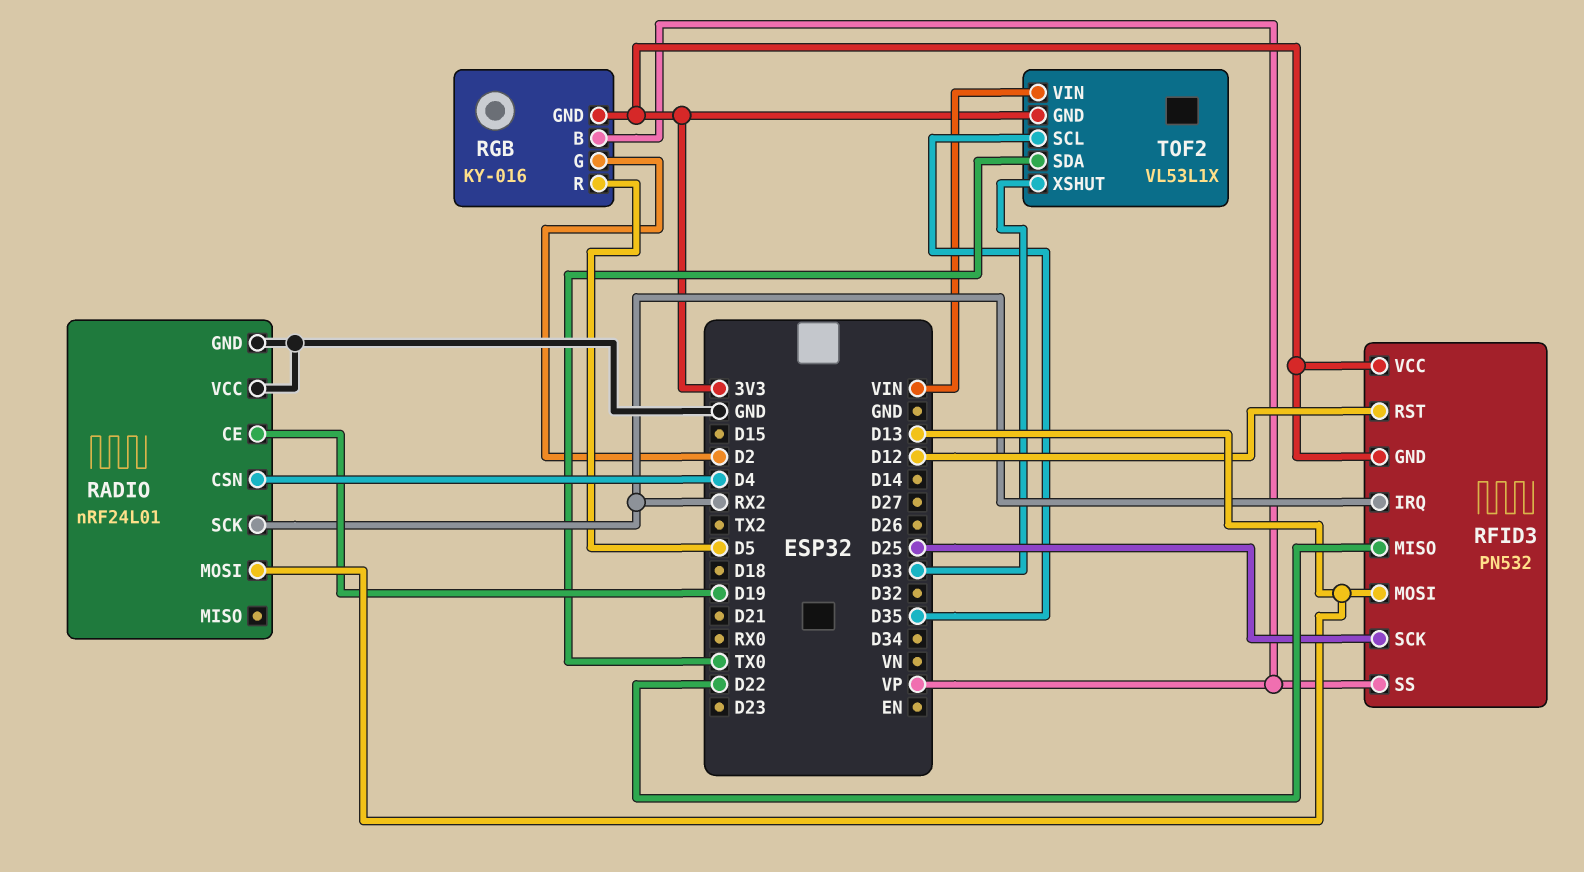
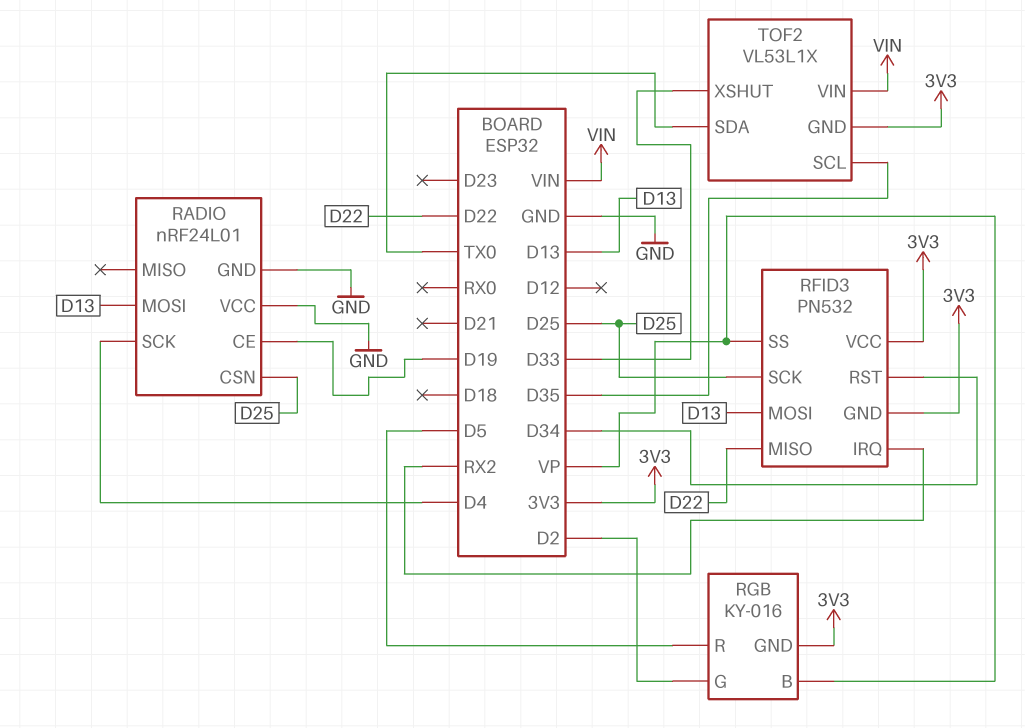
RADIO pin CSN: D4 -> D25
RADIO pin SCK: RX2 -> D4
RFID3 pin RST: D12 -> D34

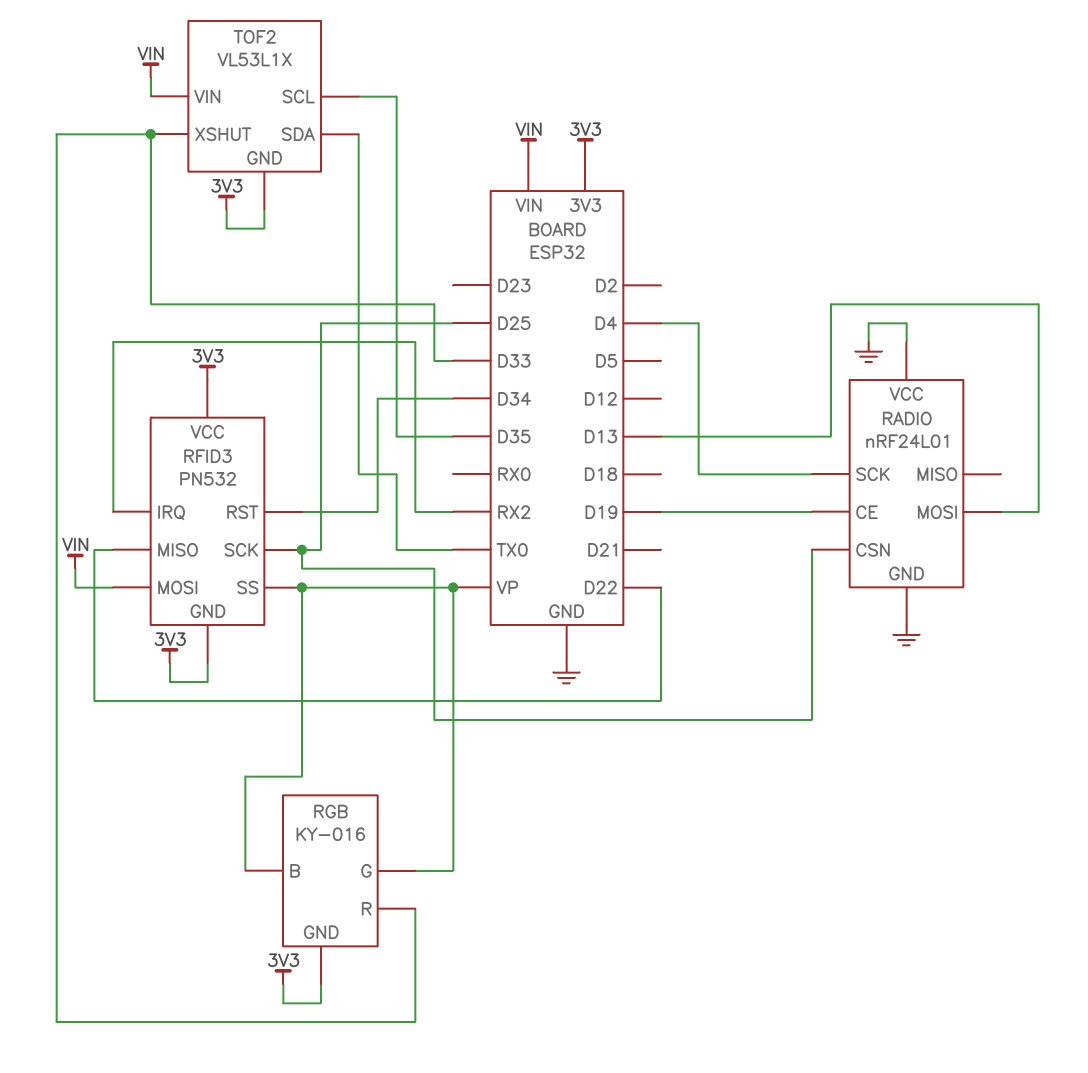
RFID3 pin MOSI: D13 -> VIN
RGB pin G: D2 -> VP
RGB pin R: D5 -> D33

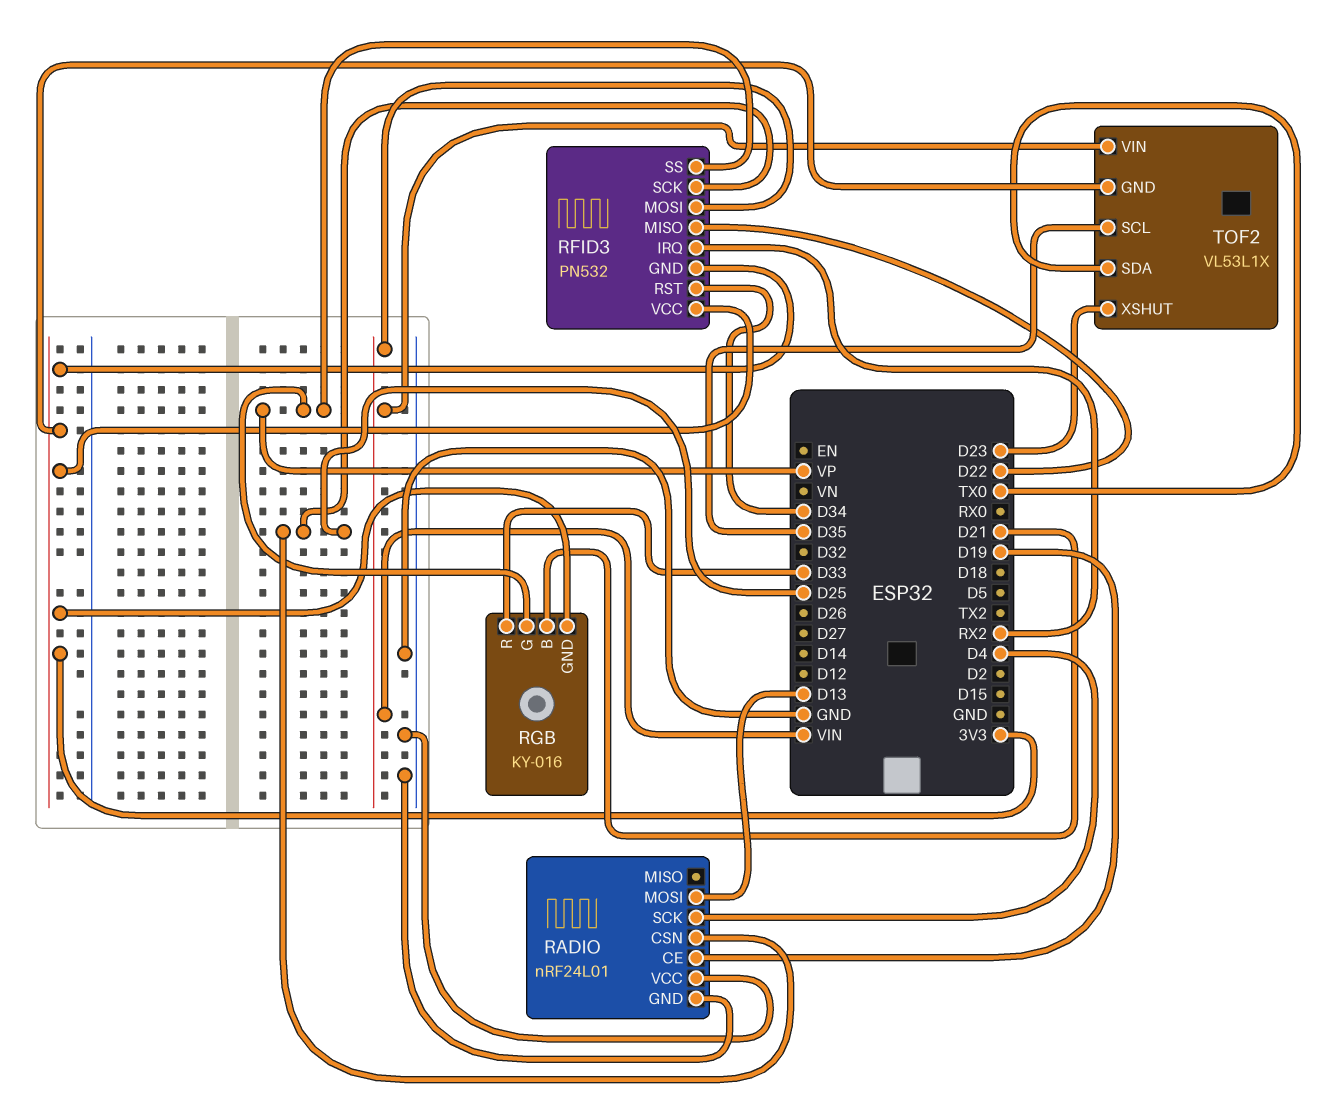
RGB pin B: VP -> D21
TOF2 pin XSHUT: D33 -> D23

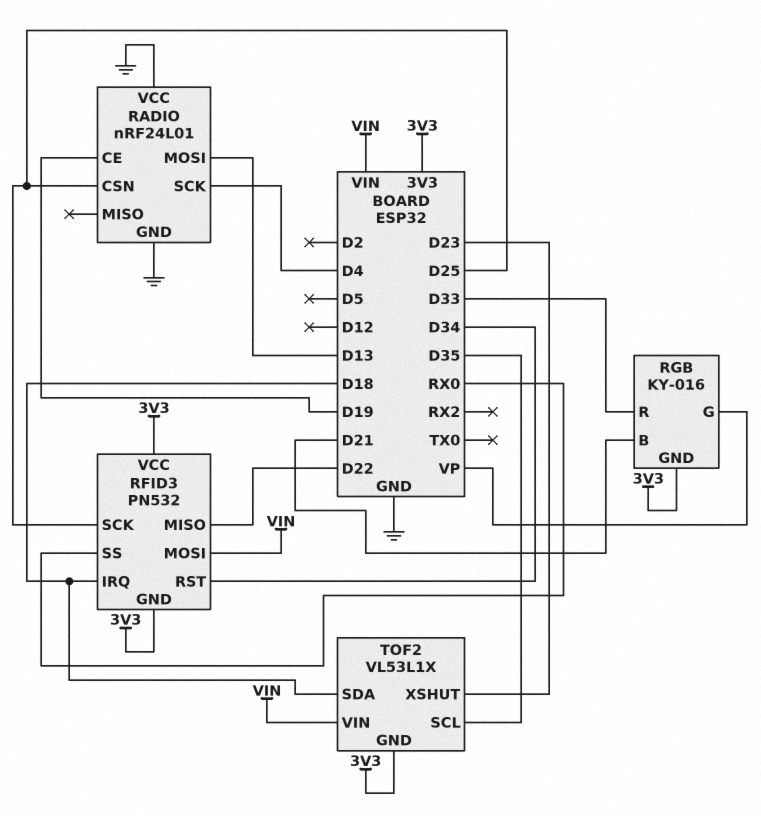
RFID3 pin IRQ: RX2 -> D18
RFID3 pin SS: VP -> RX0
TOF2 pin SDA: TX0 -> D18

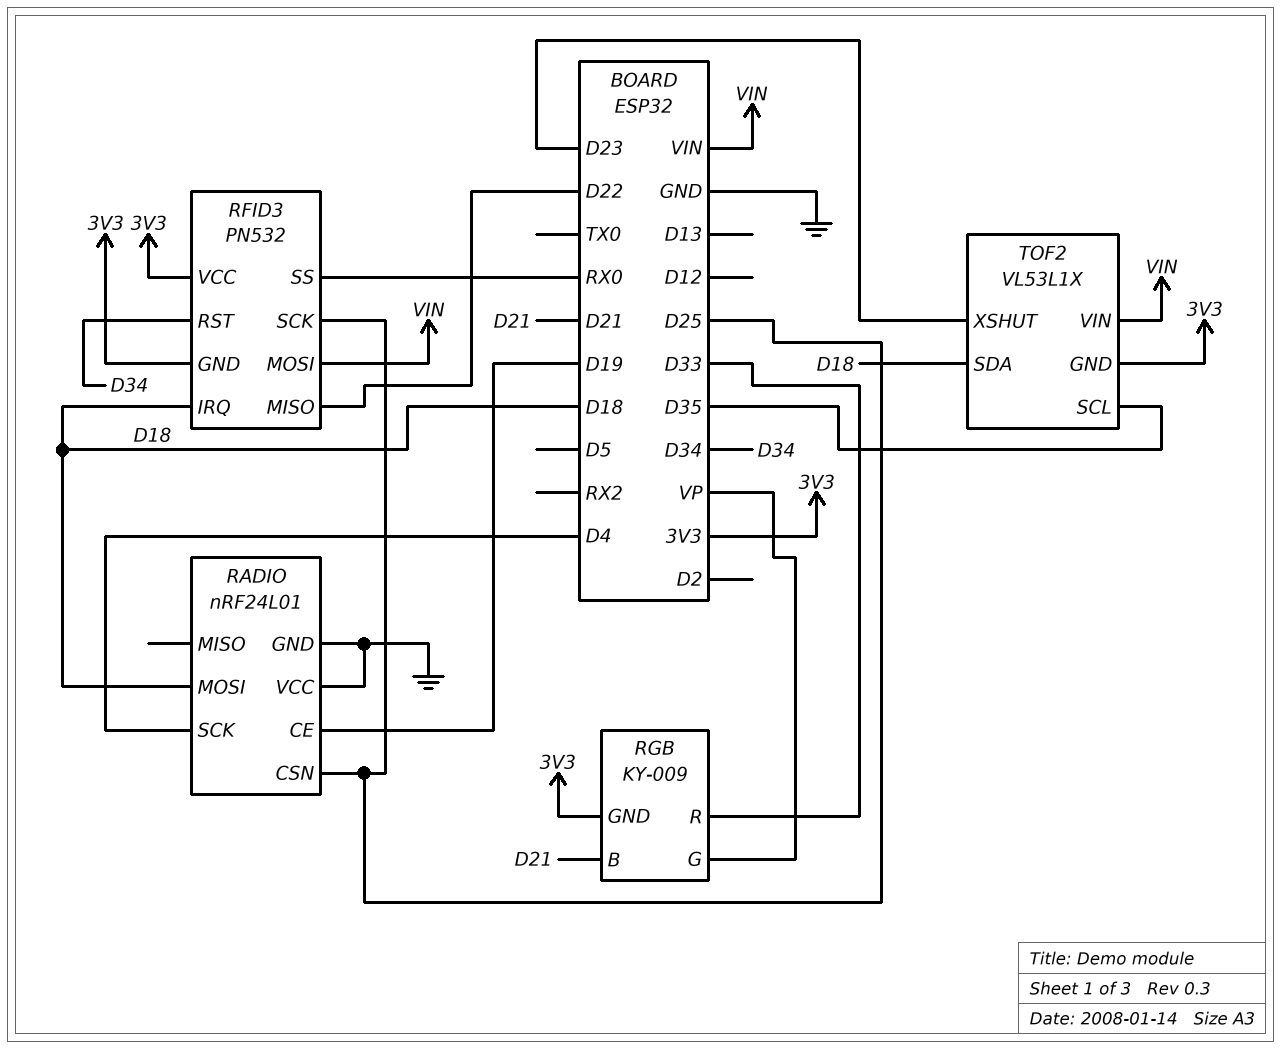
RADIO pin MOSI: D13 -> D18
RGB: KY-016 -> KY-009

